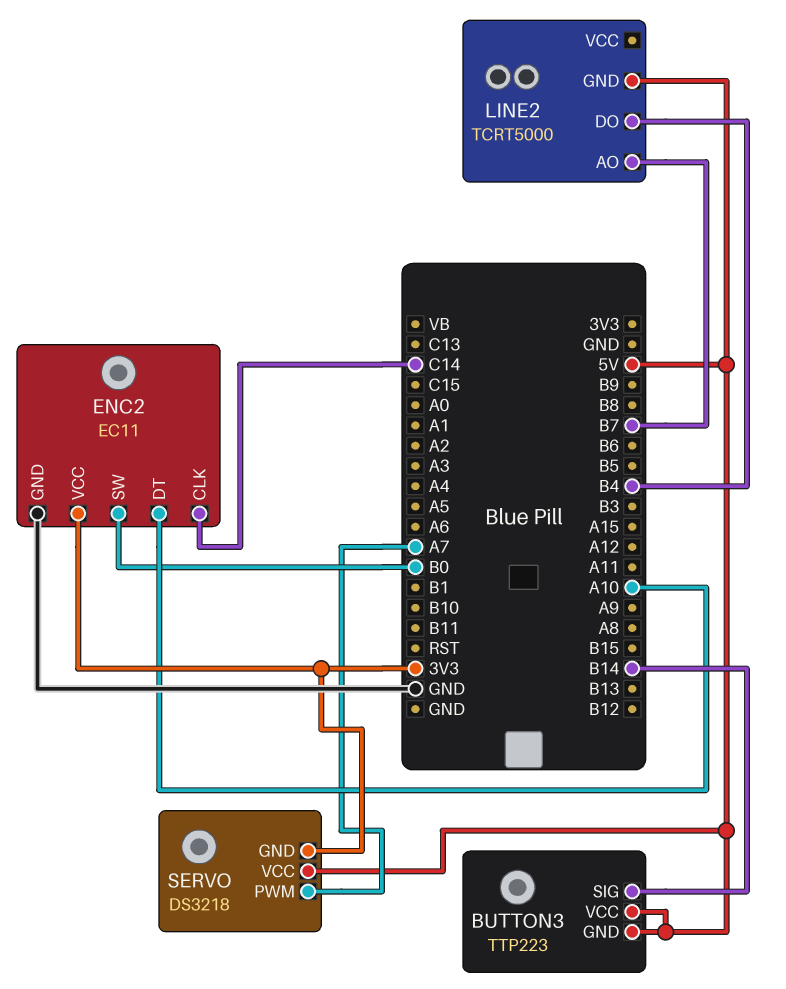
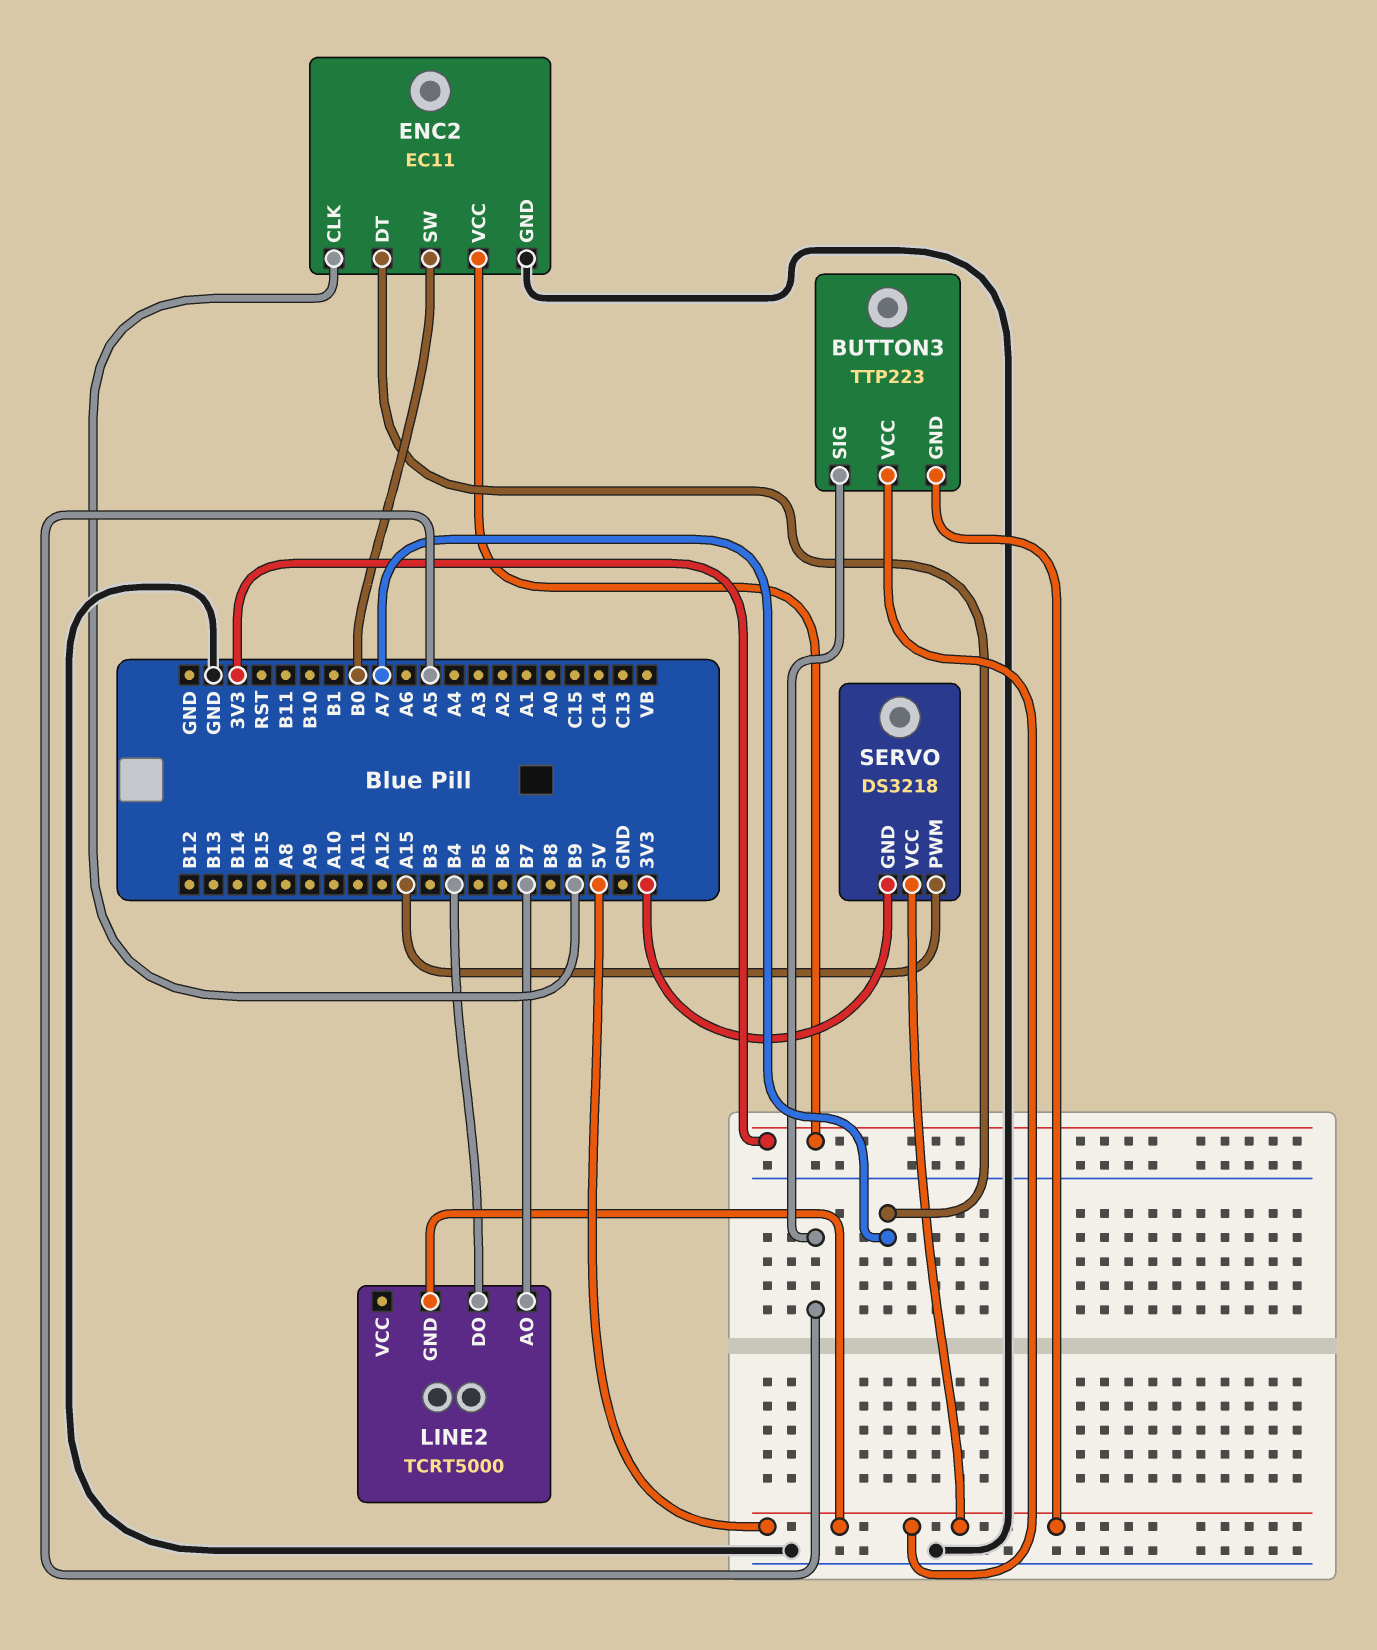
BUTTON3 pin SIG: B14 -> A5
ENC2 pin CLK: C14 -> B9
ENC2 pin DT: A10 -> A7
SERVO pin PWM: A7 -> A15

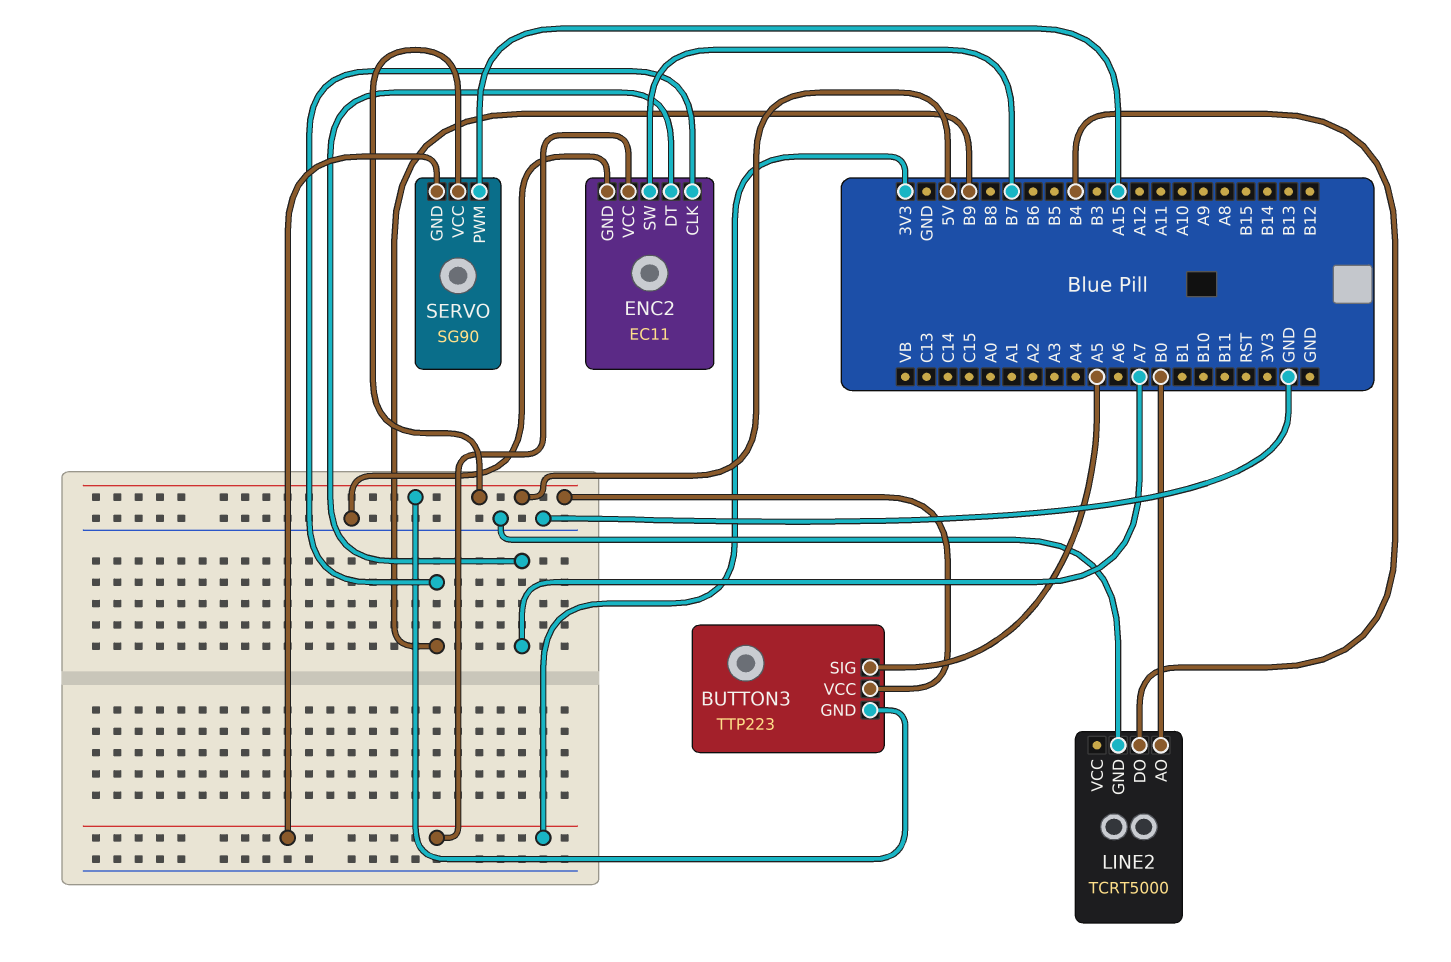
ENC2 pin SW: B0 -> B7
LINE2 pin AO: B7 -> B0
LINE2 pin GND: 5V -> GND
SERVO: DS3218 -> SG90

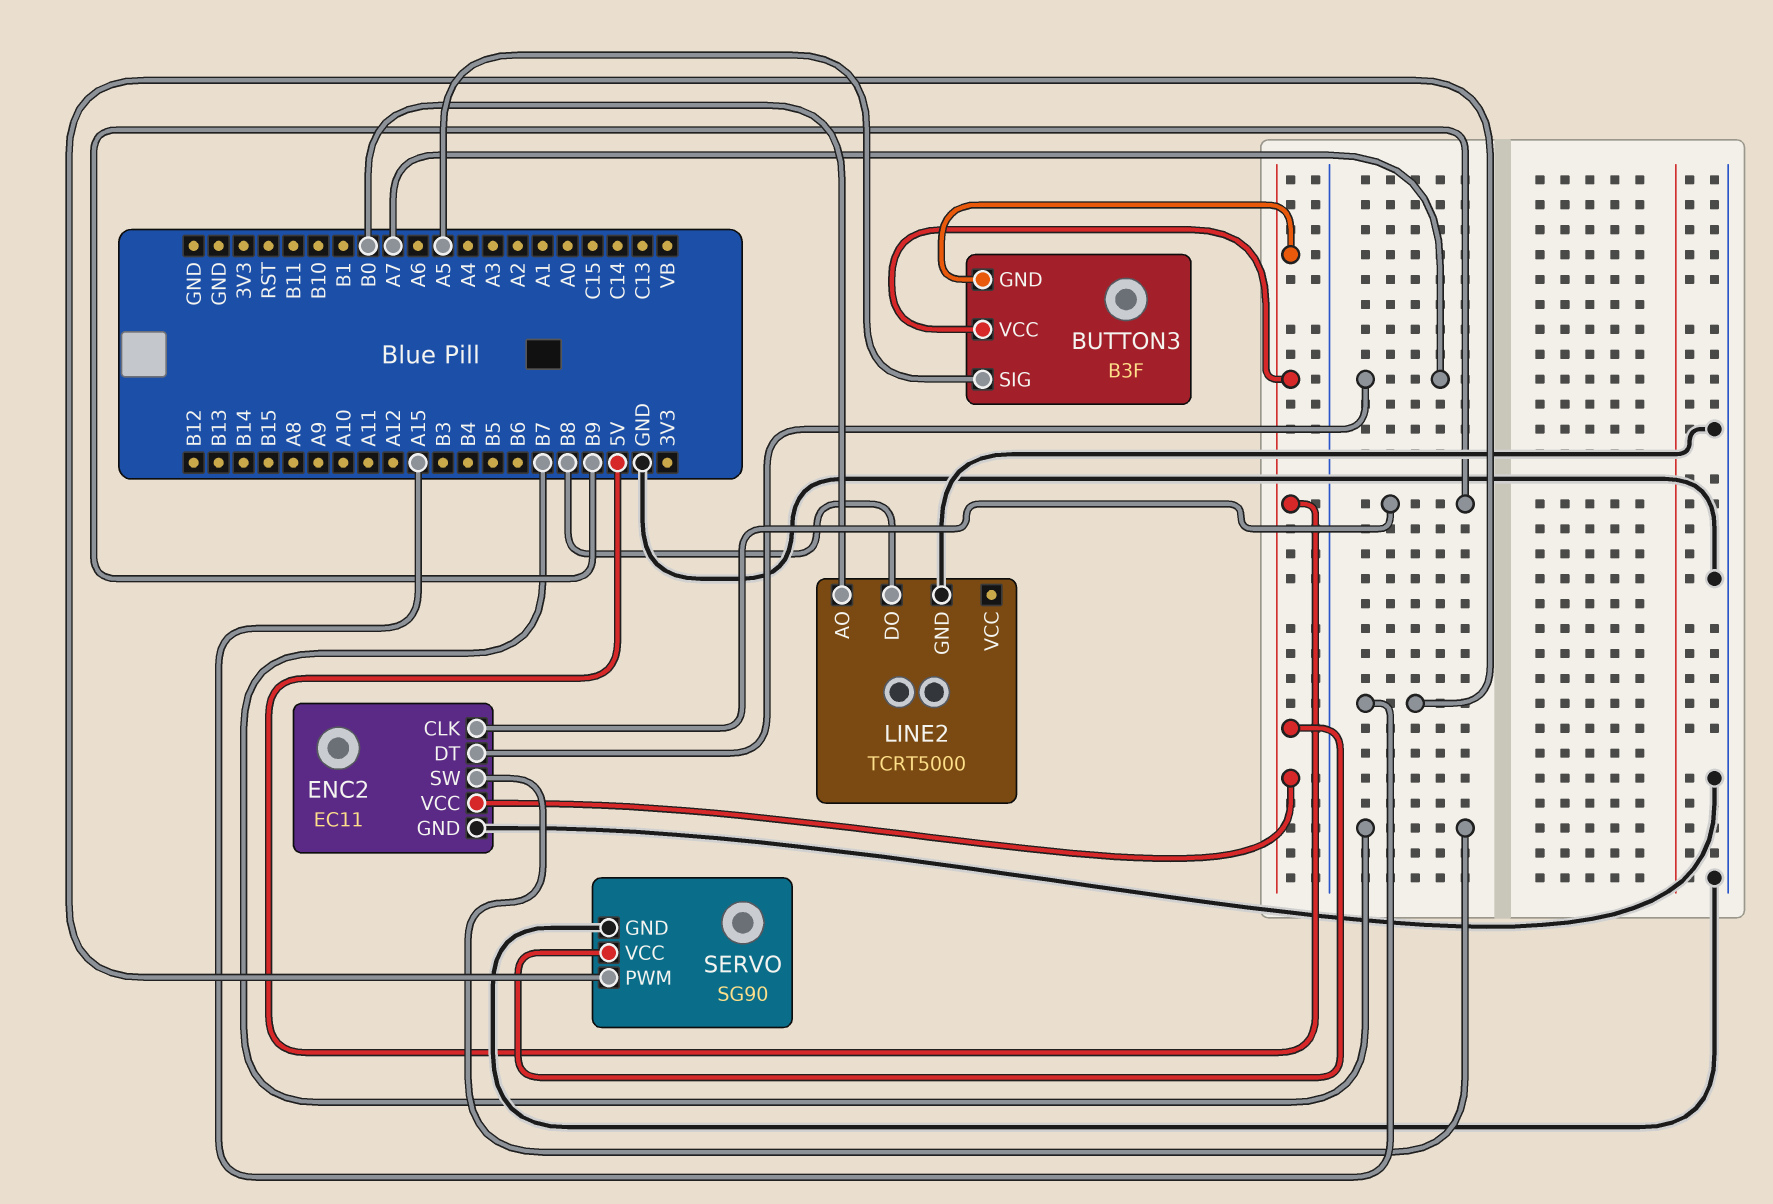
BUTTON3: TTP223 -> B3F
ENC2 pin VCC: 3V3 -> 5V
LINE2 pin DO: B4 -> B8
SERVO pin GND: 3V3 -> GND

